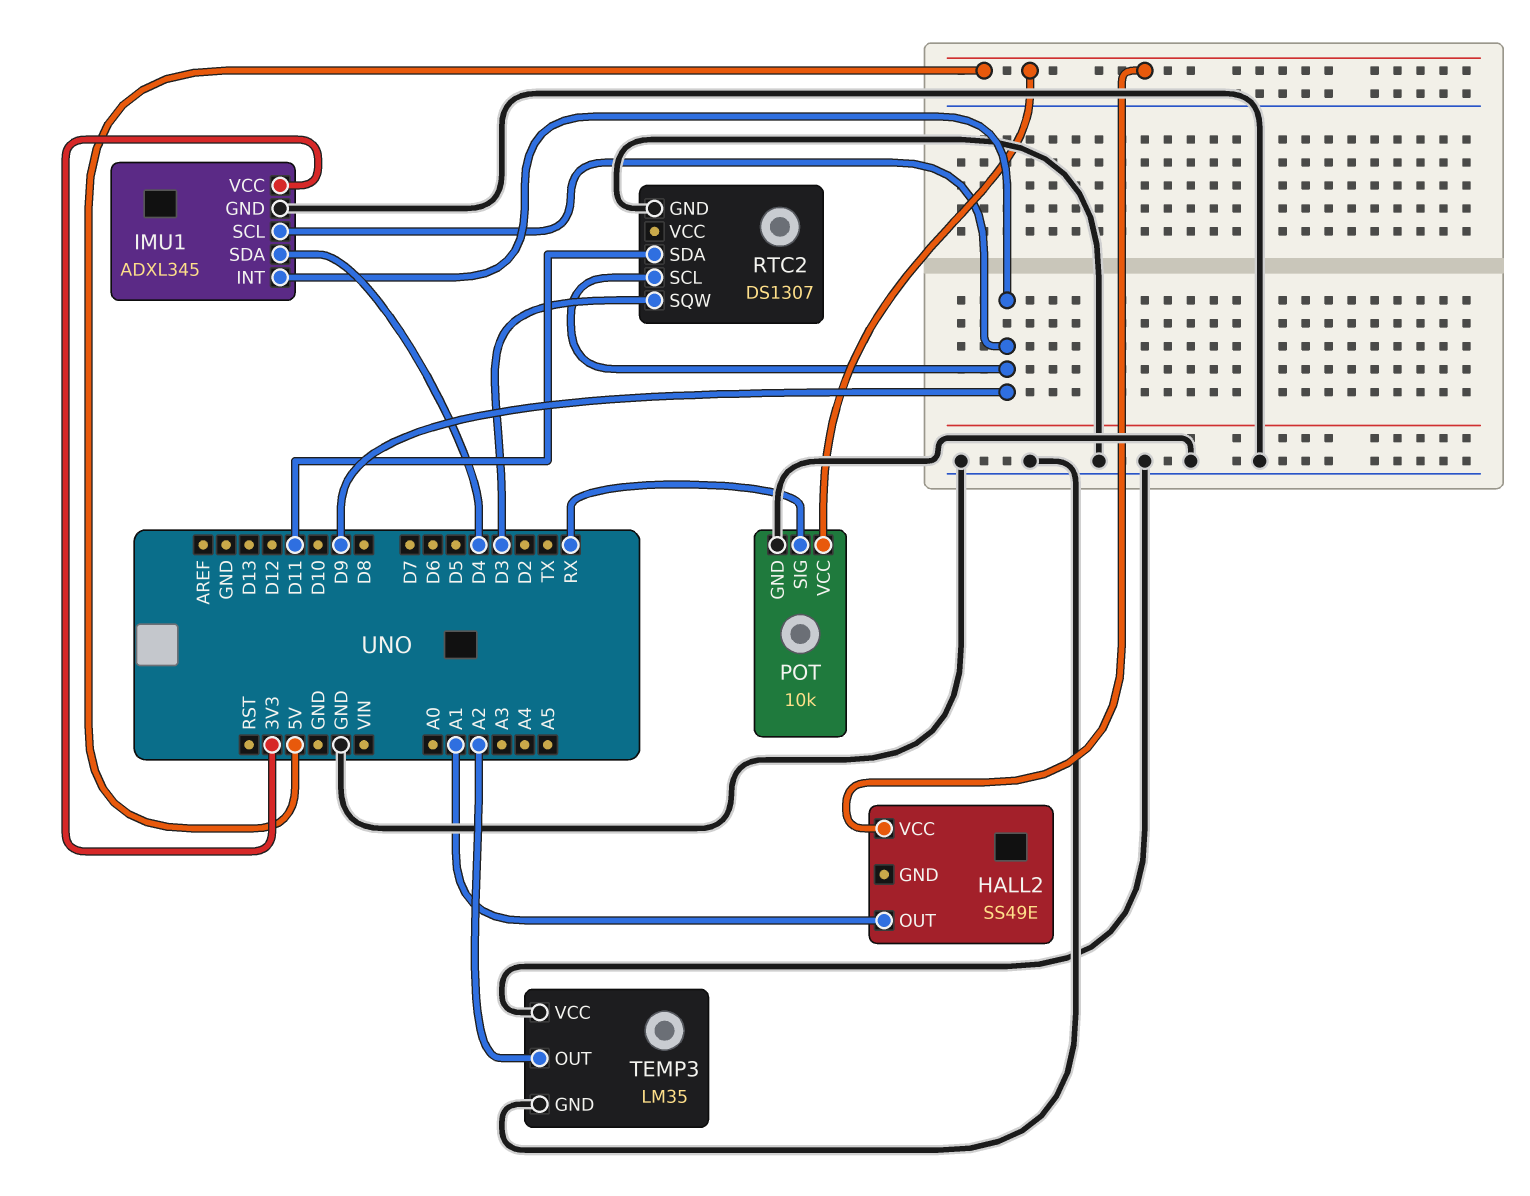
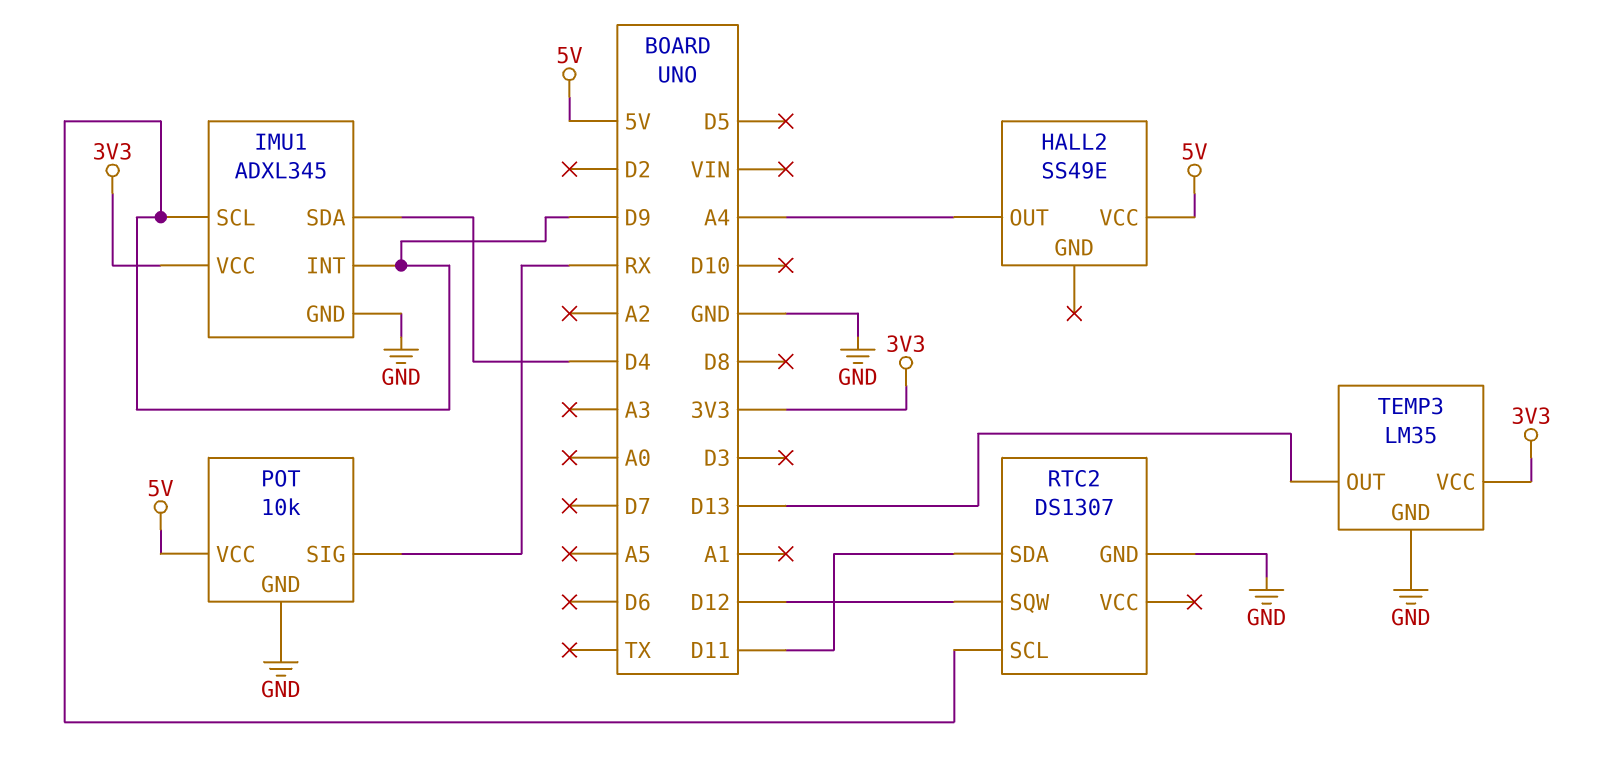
HALL2 pin OUT: A1 -> A4
RTC2 pin SQW: D3 -> D12
TEMP3 pin OUT: A2 -> D13
TEMP3 pin VCC: GND -> 3V3

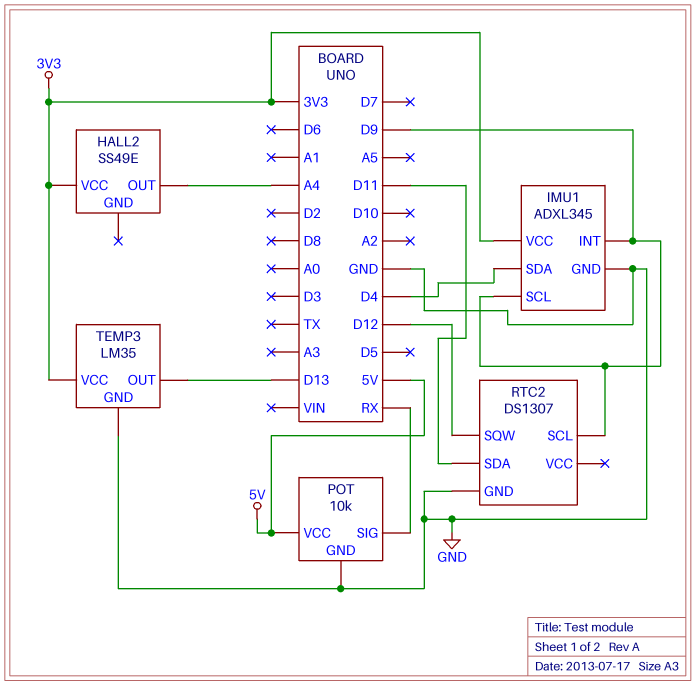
HALL2 pin VCC: 5V -> 3V3

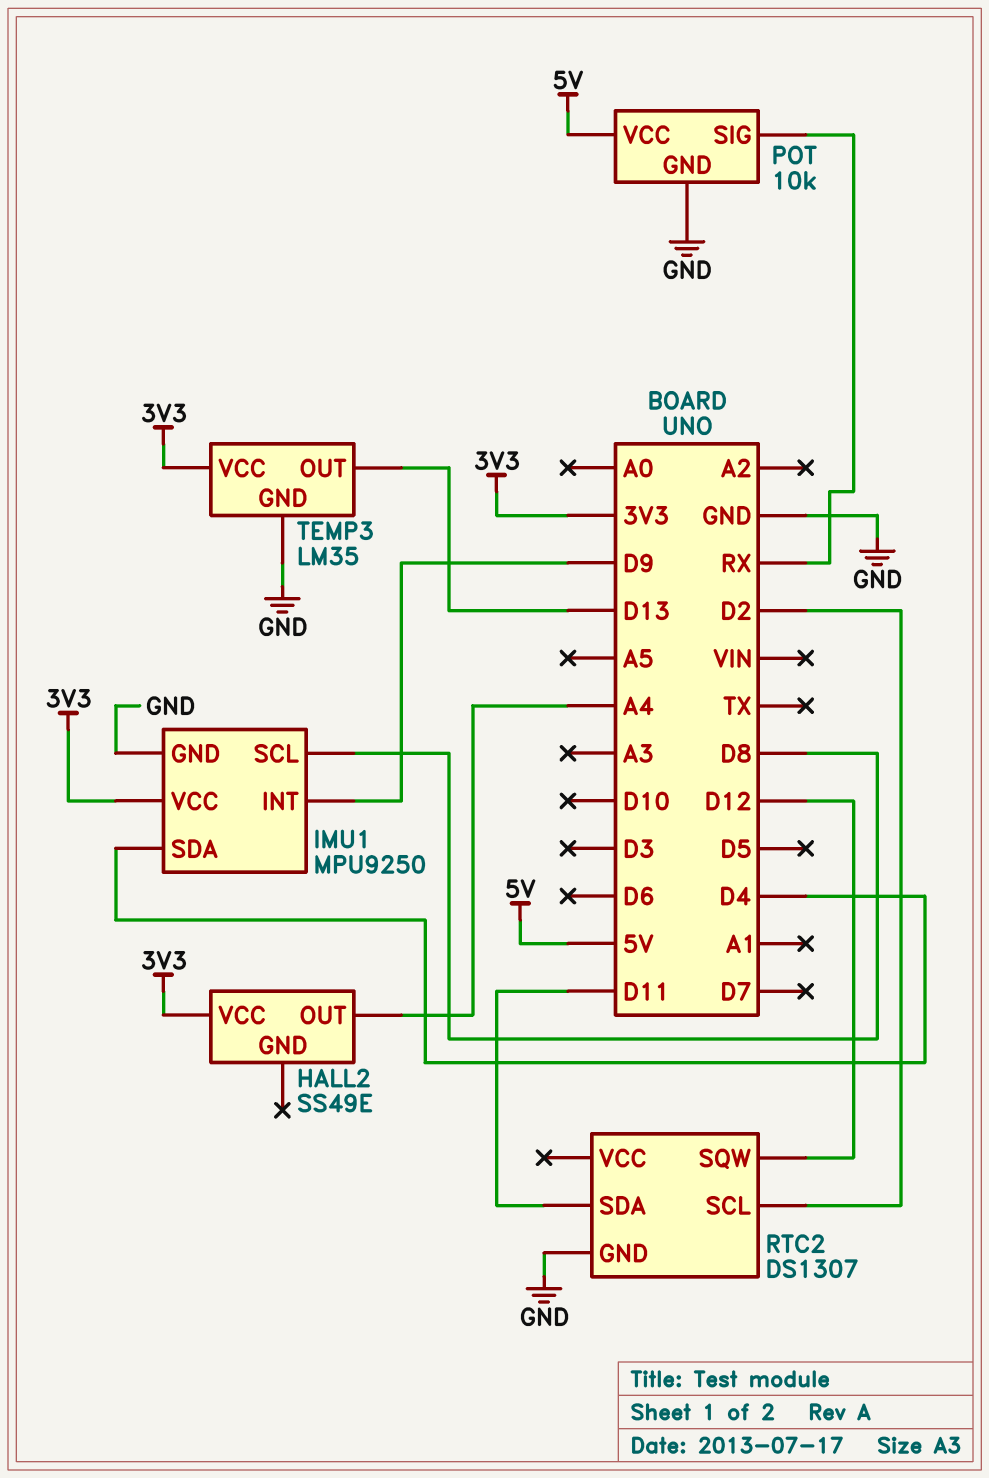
IMU1: ADXL345 -> MPU9250
IMU1 pin SCL: D9 -> D8
RTC2 pin SCL: D9 -> D2

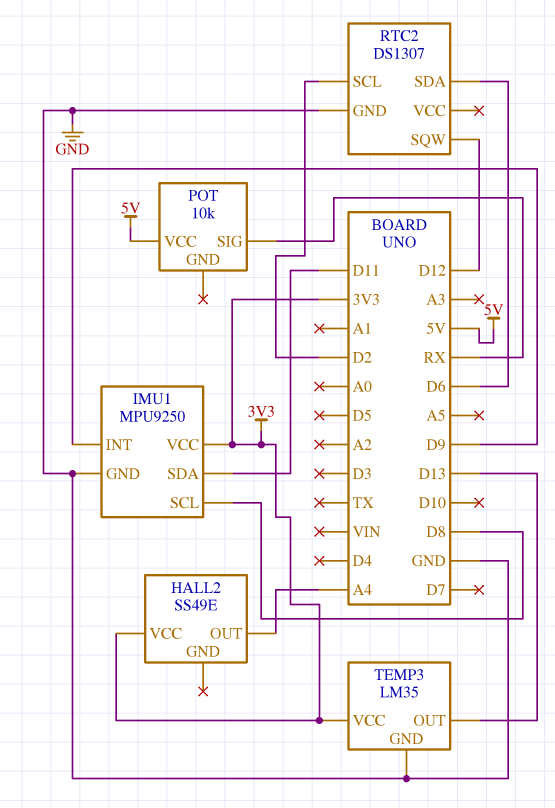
IMU1 pin SDA: D4 -> D11
POT pin GND: GND -> none
RTC2 pin SDA: D11 -> D6

